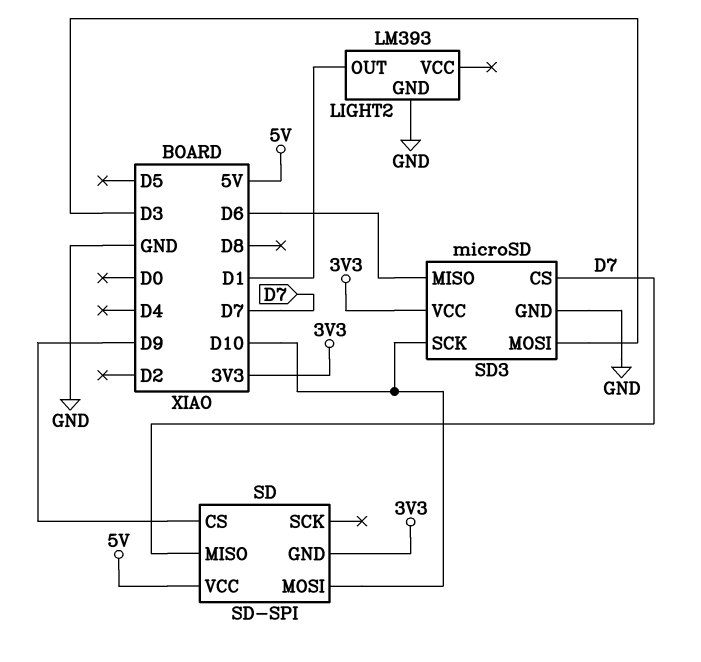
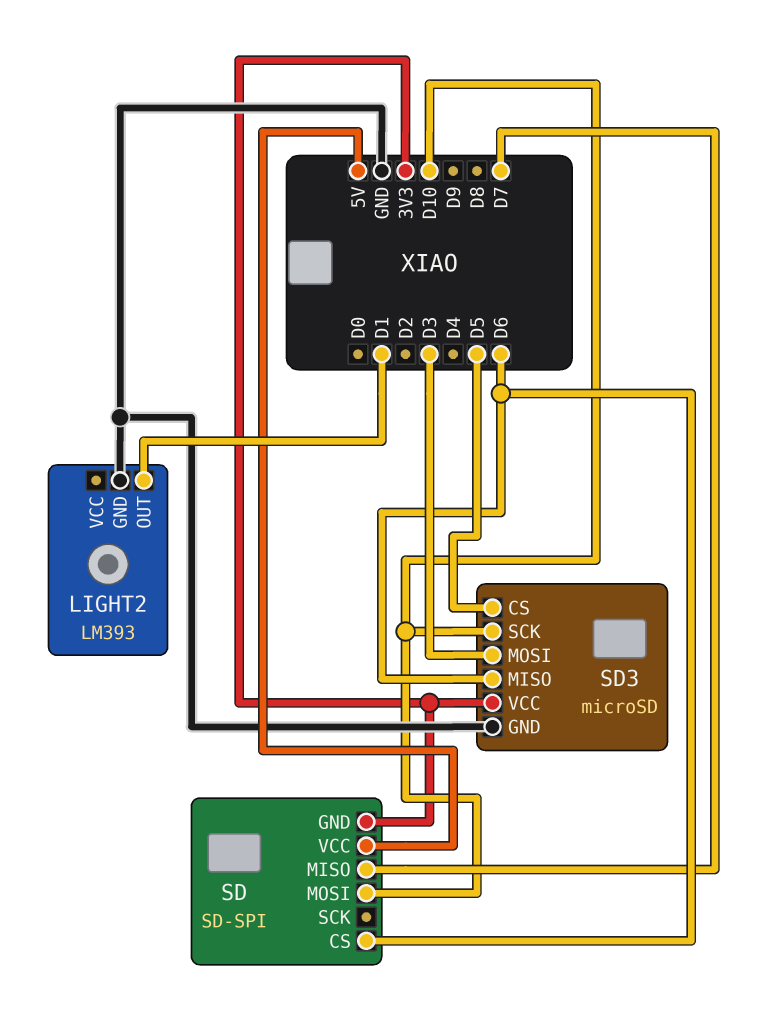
SD pin CS: D9 -> D6
SD3 pin CS: D7 -> D5

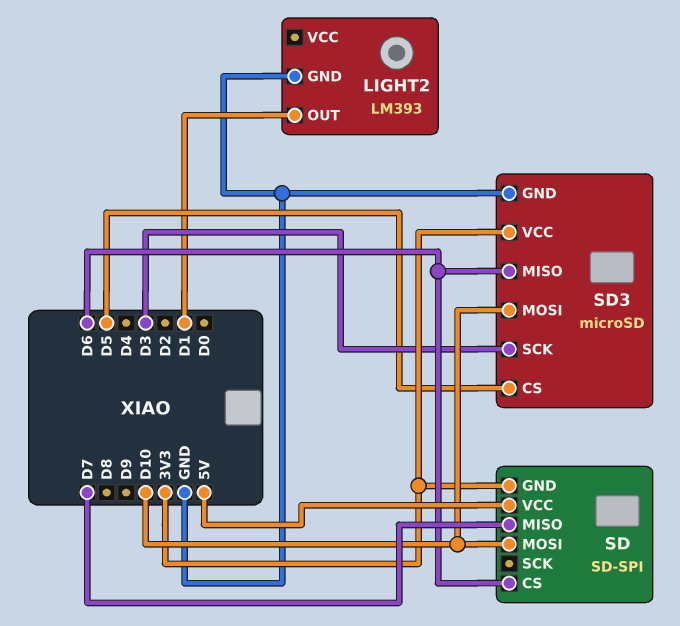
SD3 pin MOSI: D3 -> D10
SD3 pin SCK: D10 -> D3

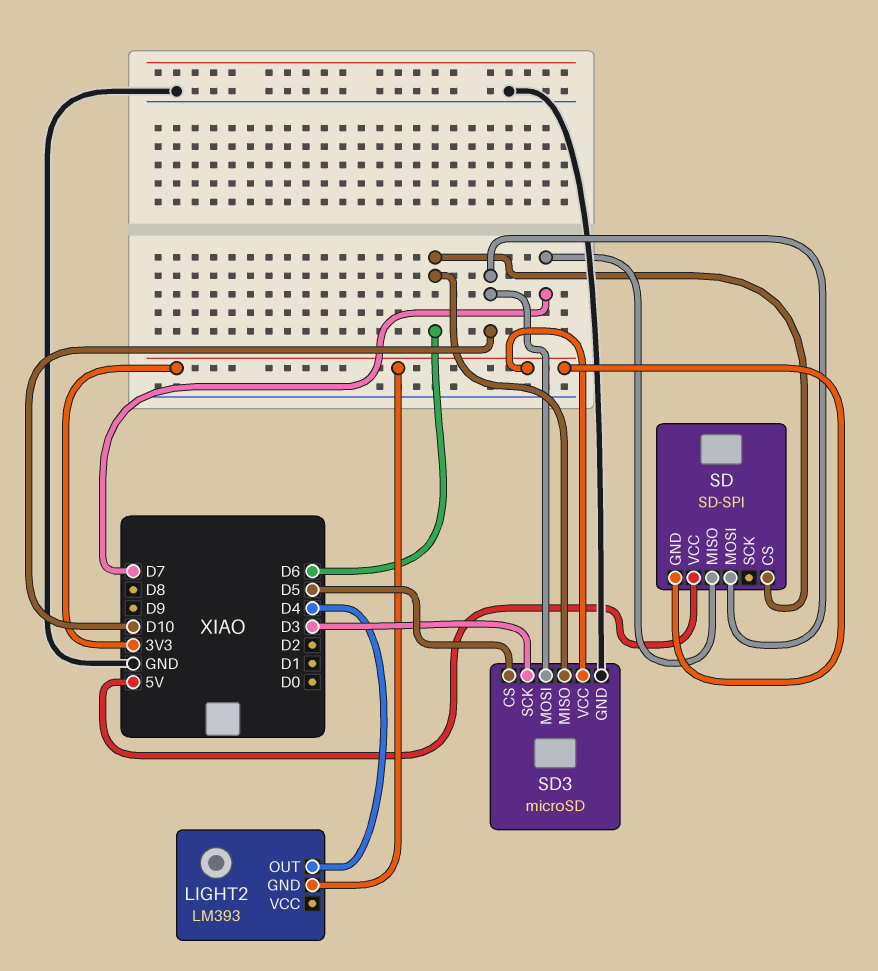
LIGHT2 pin GND: GND -> 3V3
LIGHT2 pin OUT: D1 -> D4

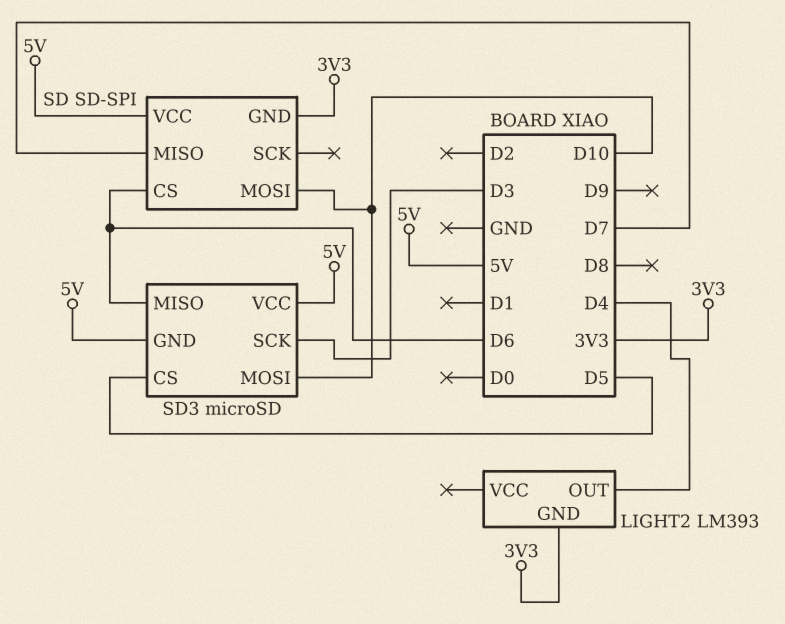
SD3 pin GND: GND -> 5V
SD3 pin VCC: 3V3 -> 5V

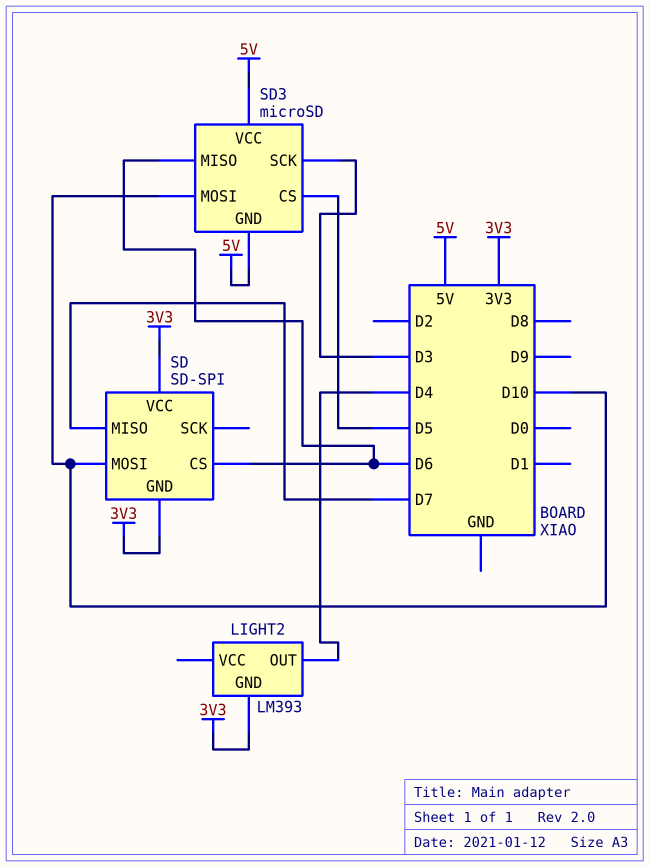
SD pin VCC: 5V -> 3V3

